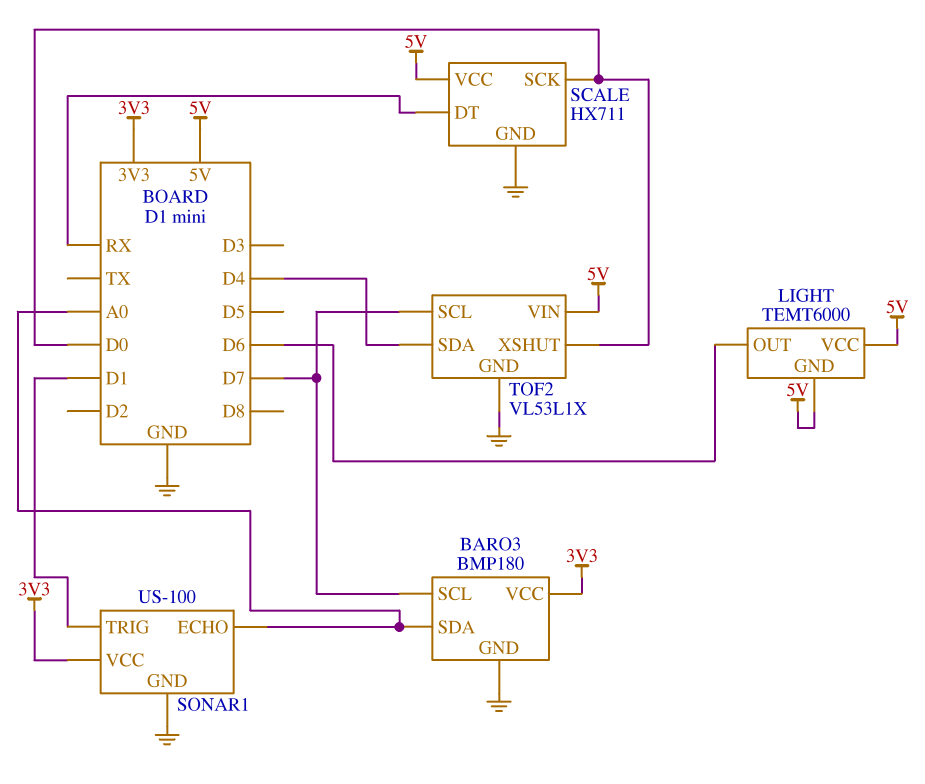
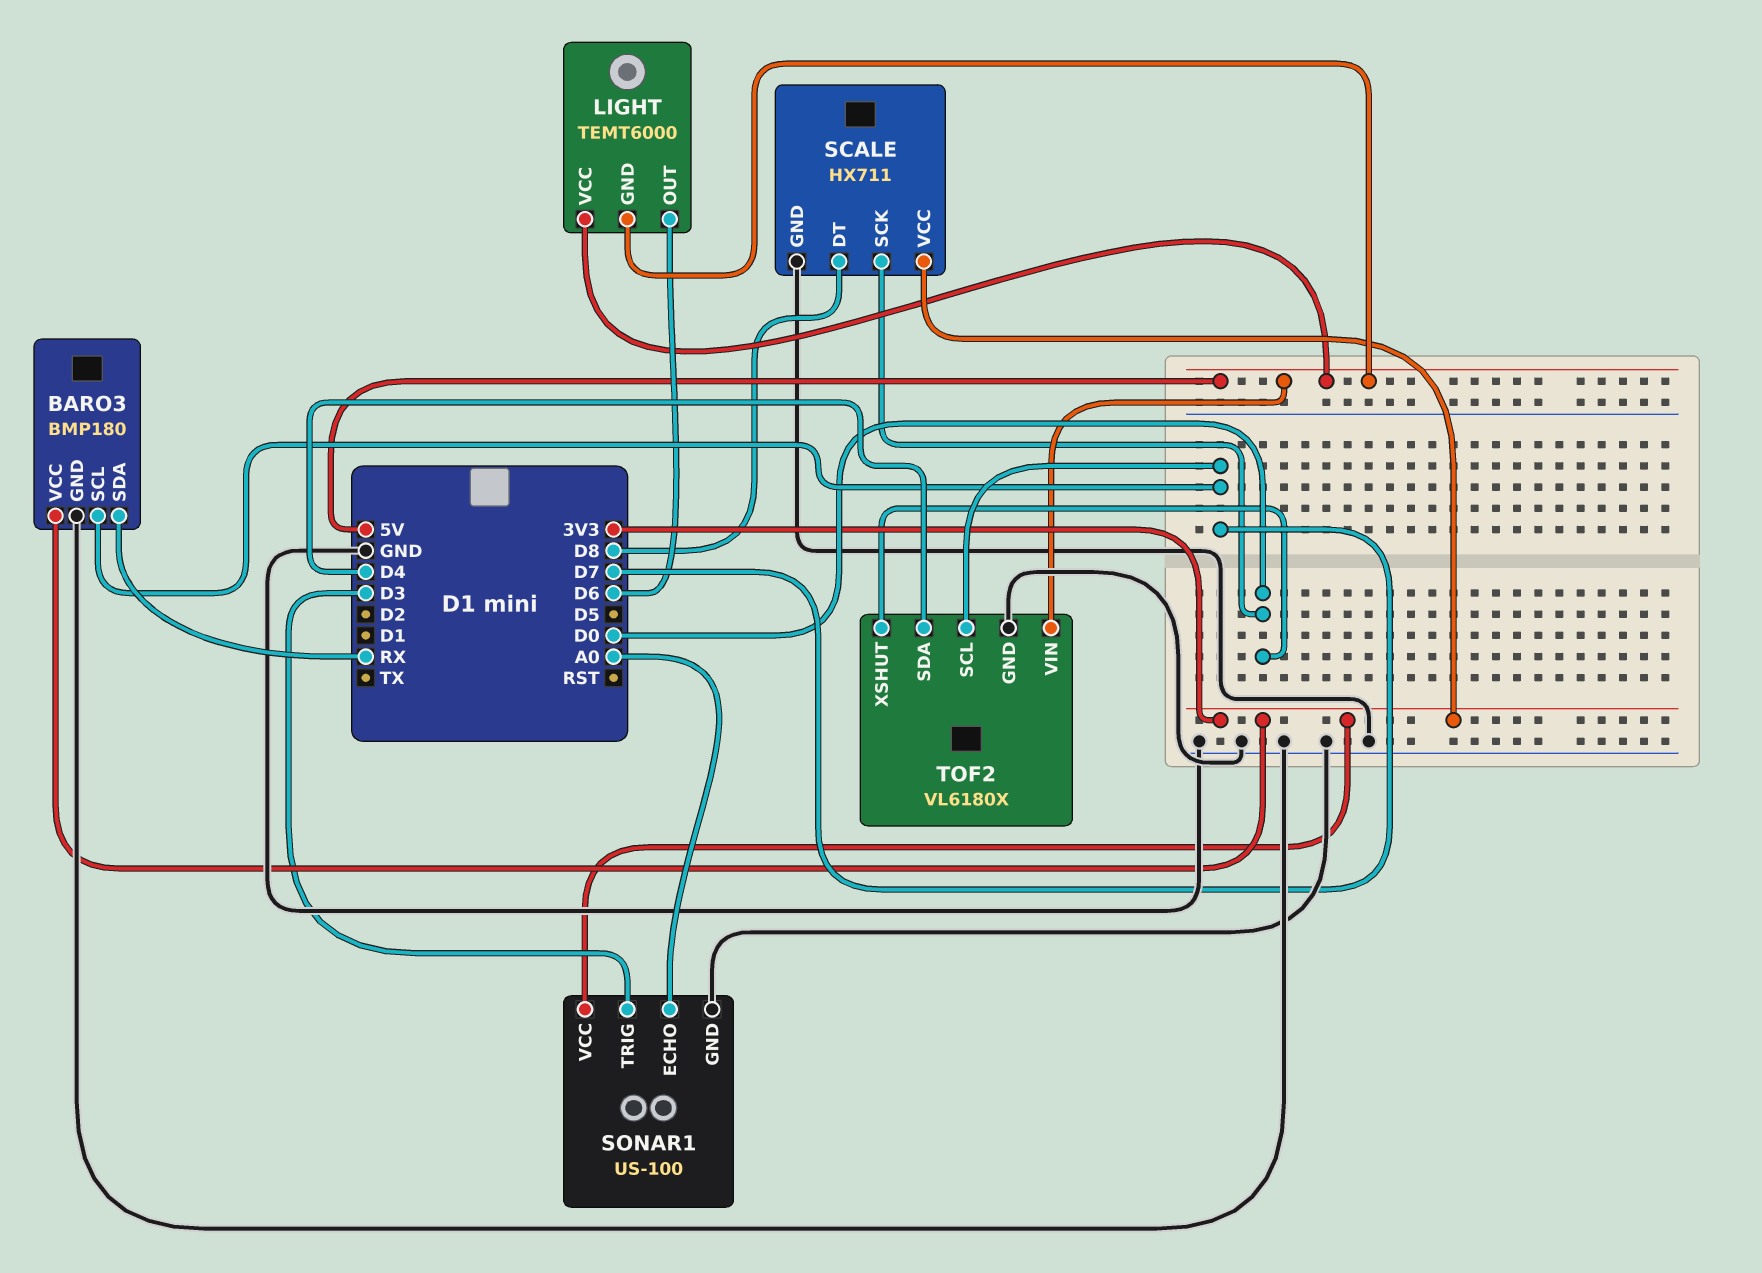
BARO3 pin SDA: A0 -> RX
SCALE pin DT: RX -> D8
SCALE pin VCC: 5V -> 3V3
SONAR1 pin TRIG: D1 -> D3
TOF2: VL53L1X -> VL6180X

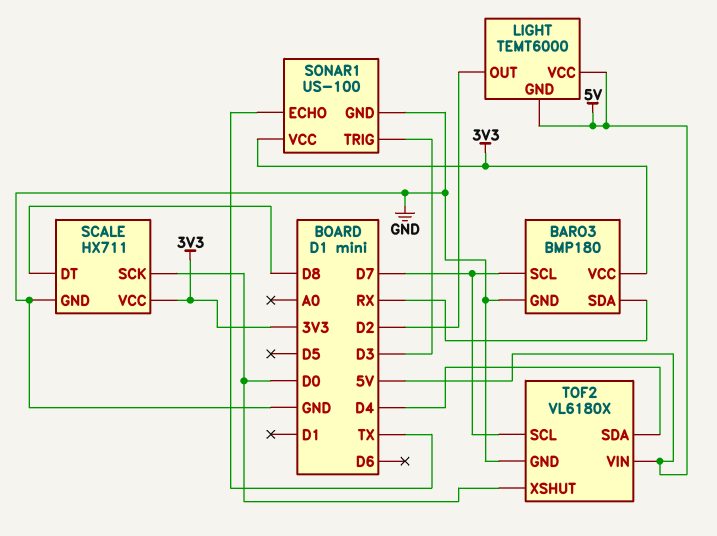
LIGHT pin OUT: D6 -> D2
SONAR1 pin ECHO: A0 -> TX

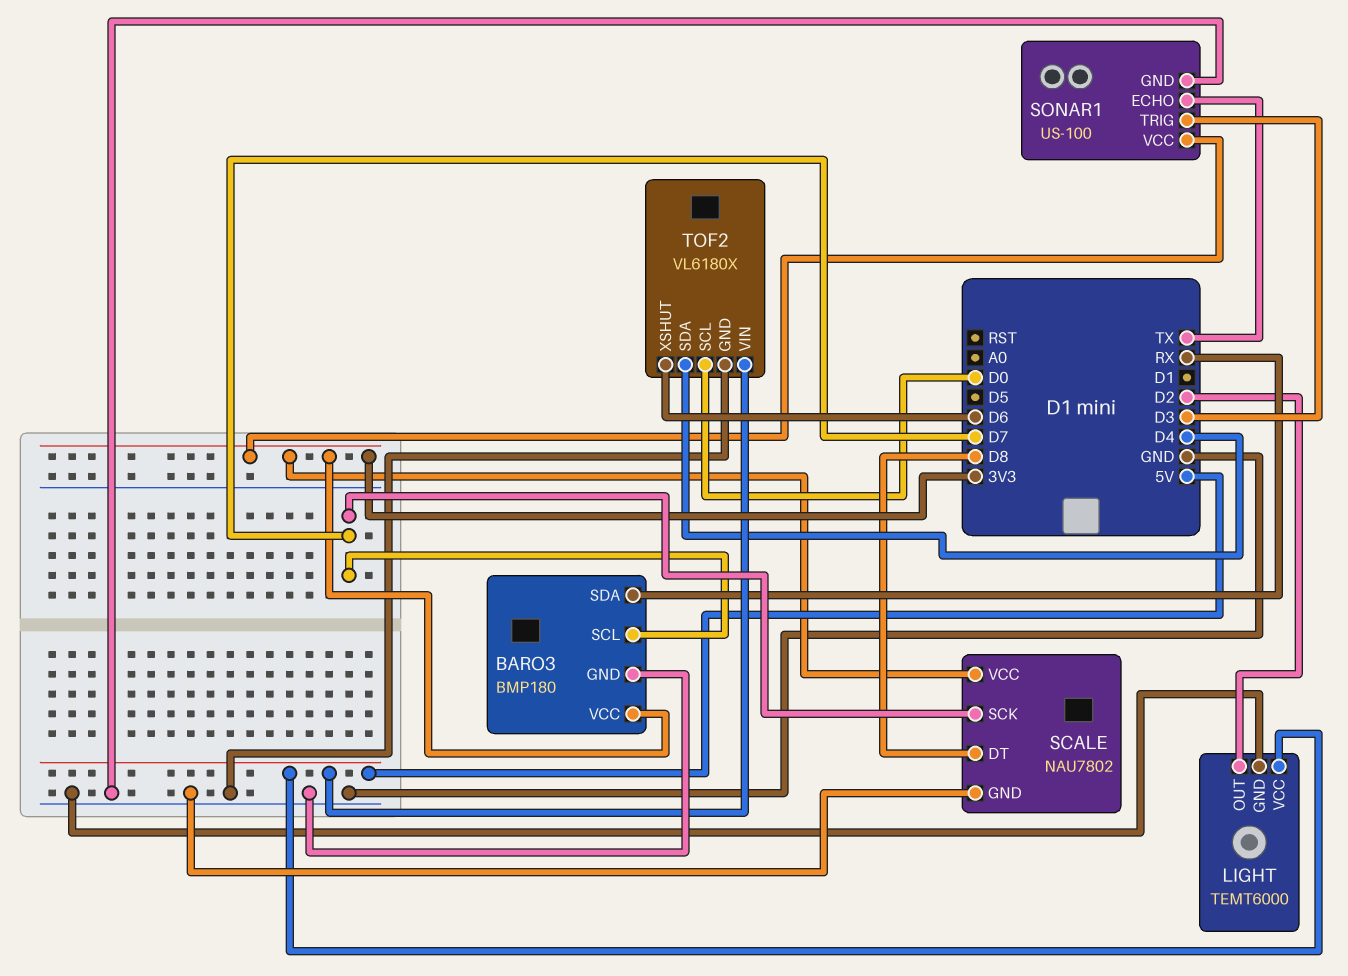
LIGHT pin GND: 5V -> GND
SCALE: HX711 -> NAU7802
SCALE pin SCK: D0 -> D7
TOF2 pin SCL: D7 -> D0
TOF2 pin XSHUT: D0 -> D6

